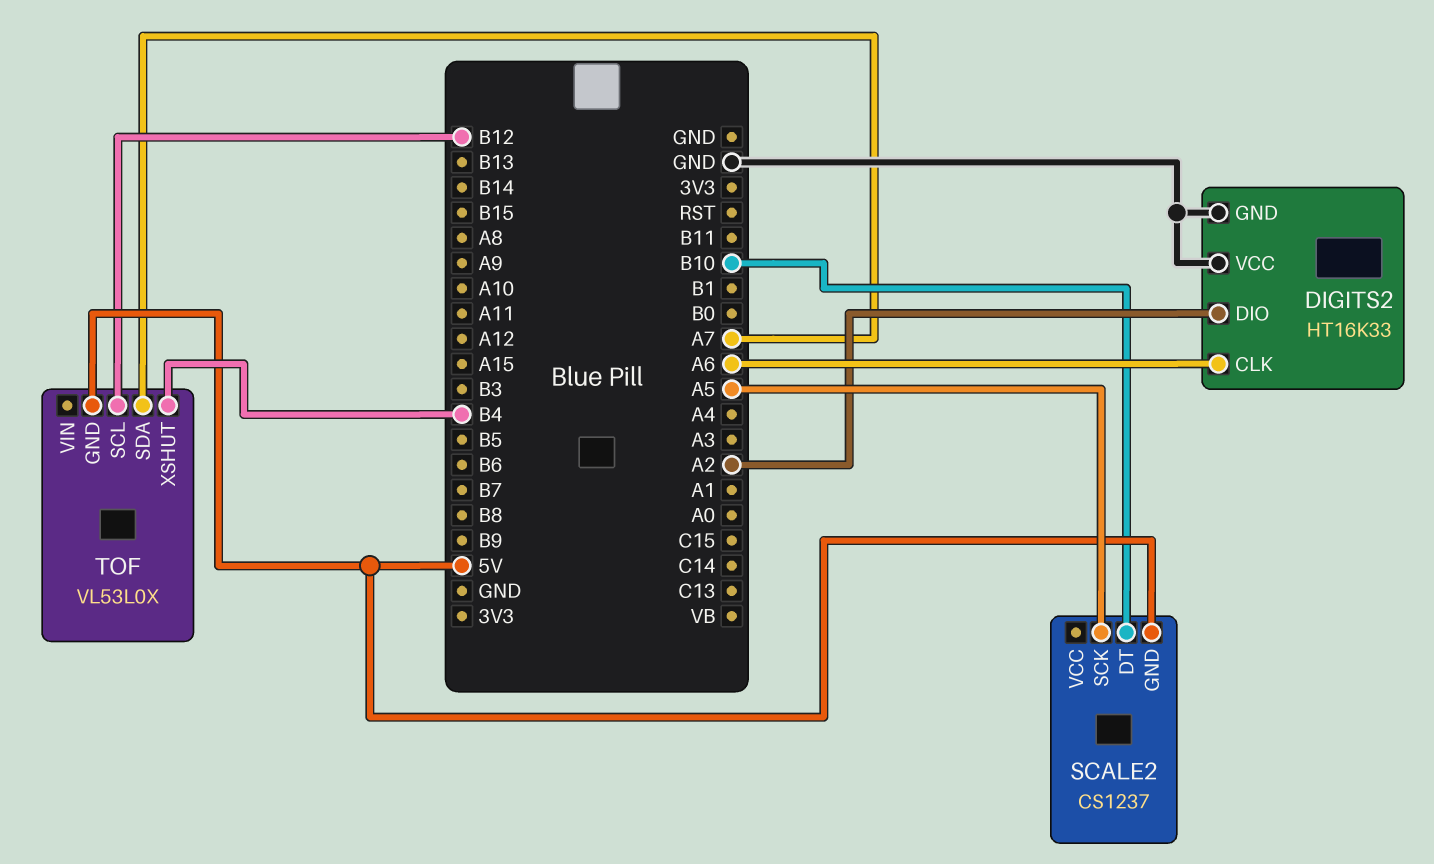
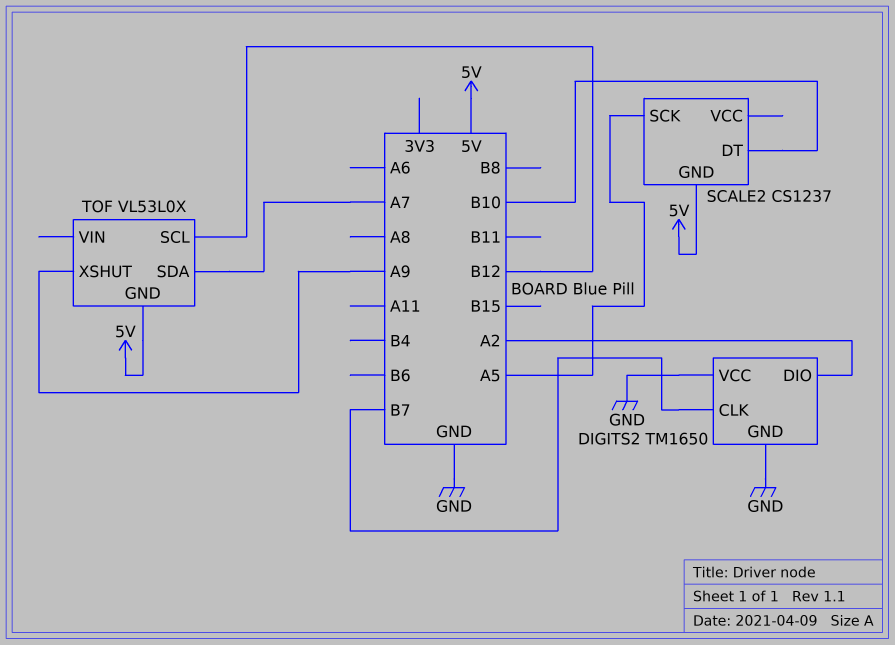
DIGITS2: HT16K33 -> TM1650
DIGITS2 pin CLK: A6 -> B7
TOF pin XSHUT: B4 -> A9

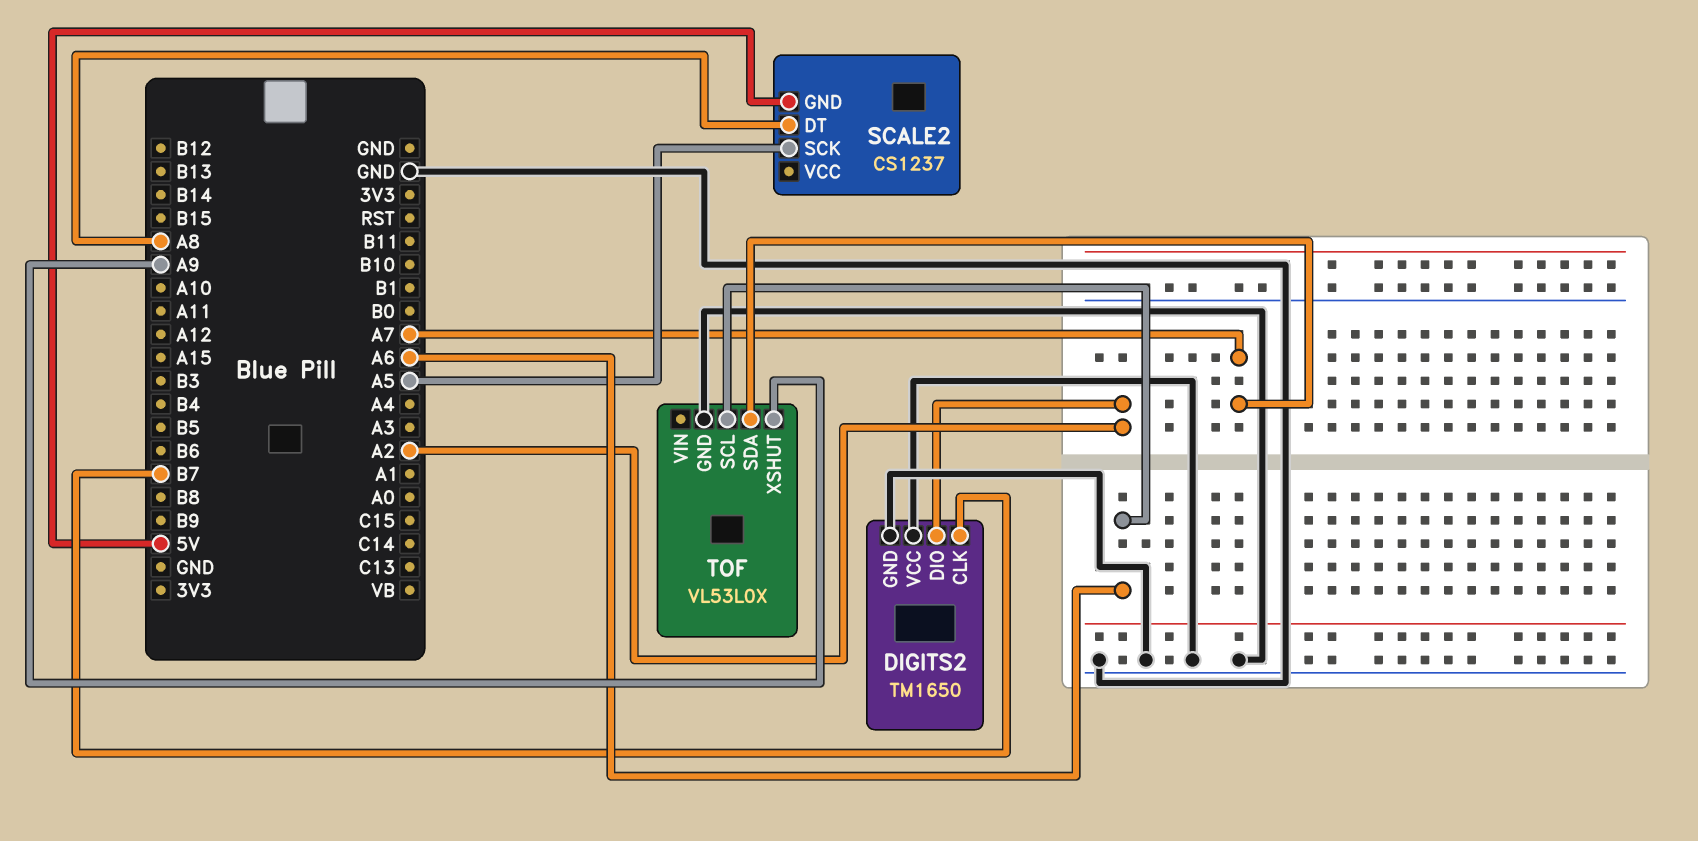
SCALE2 pin DT: B10 -> A8
TOF pin GND: 5V -> GND
TOF pin SCL: B12 -> A6

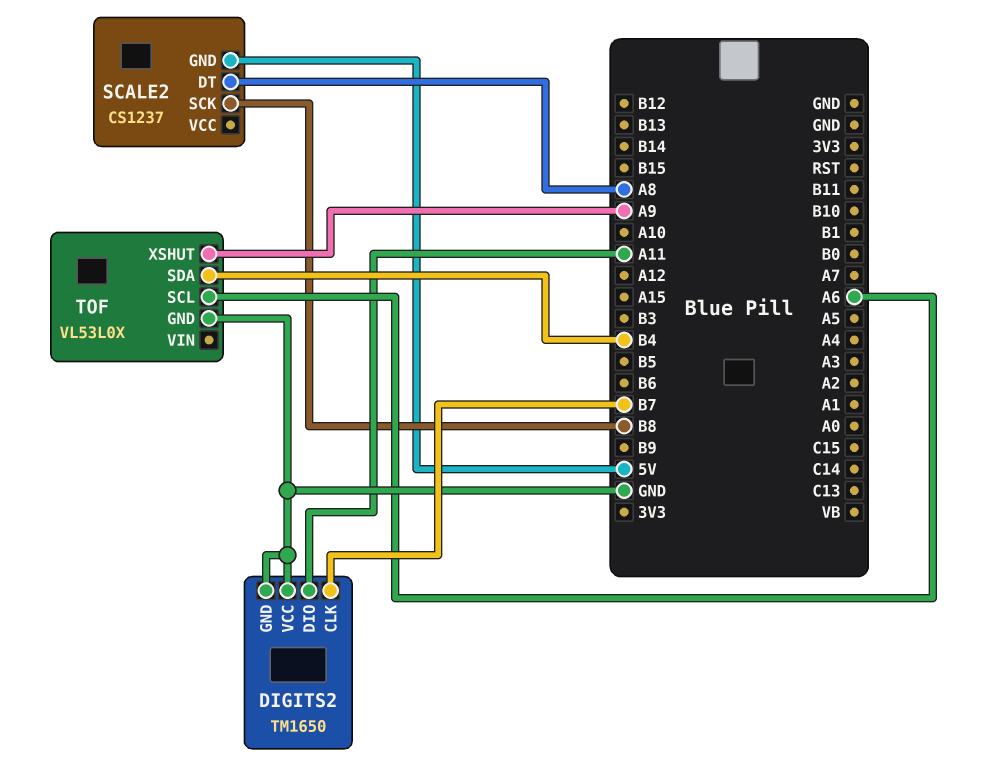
DIGITS2 pin DIO: A2 -> A11
SCALE2 pin SCK: A5 -> B8
TOF pin SDA: A7 -> B4

